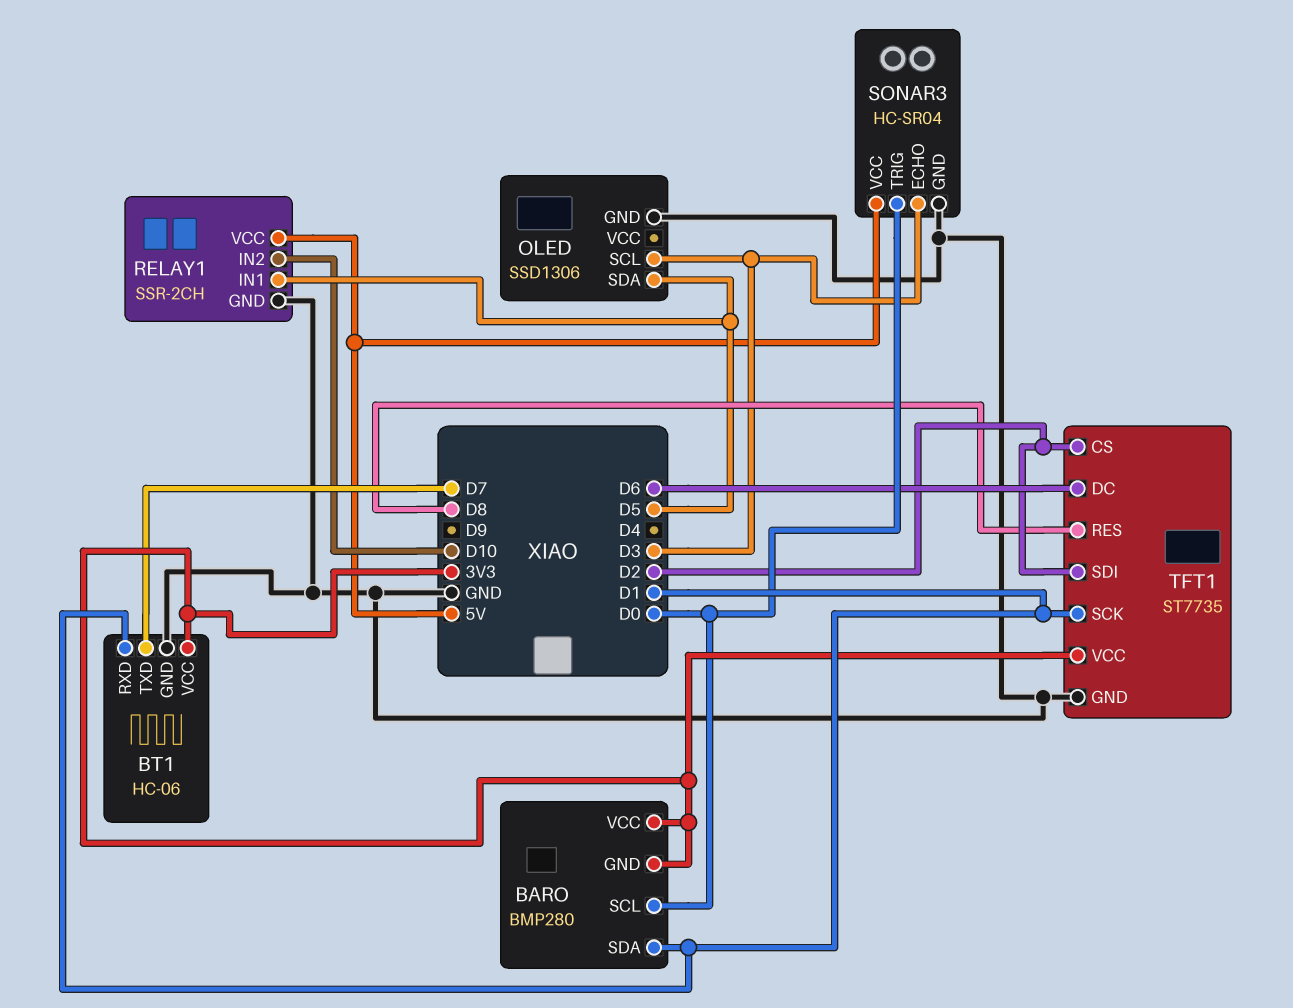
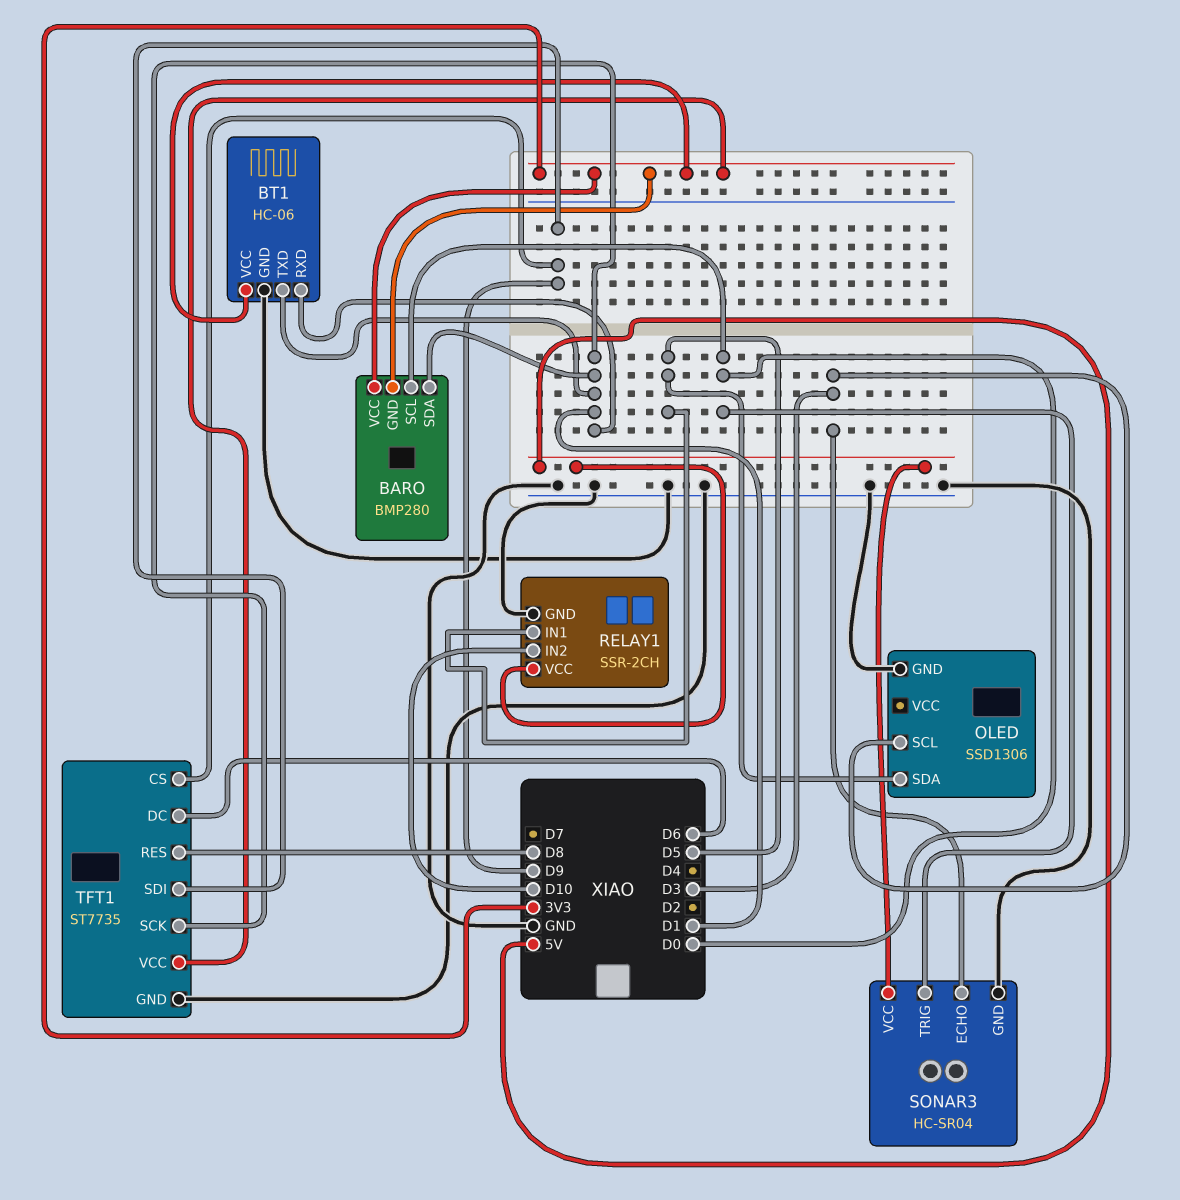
BT1 pin TXD: D7 -> D1
TFT1 pin CS: D2 -> D9
TFT1 pin SDI: D2 -> D9

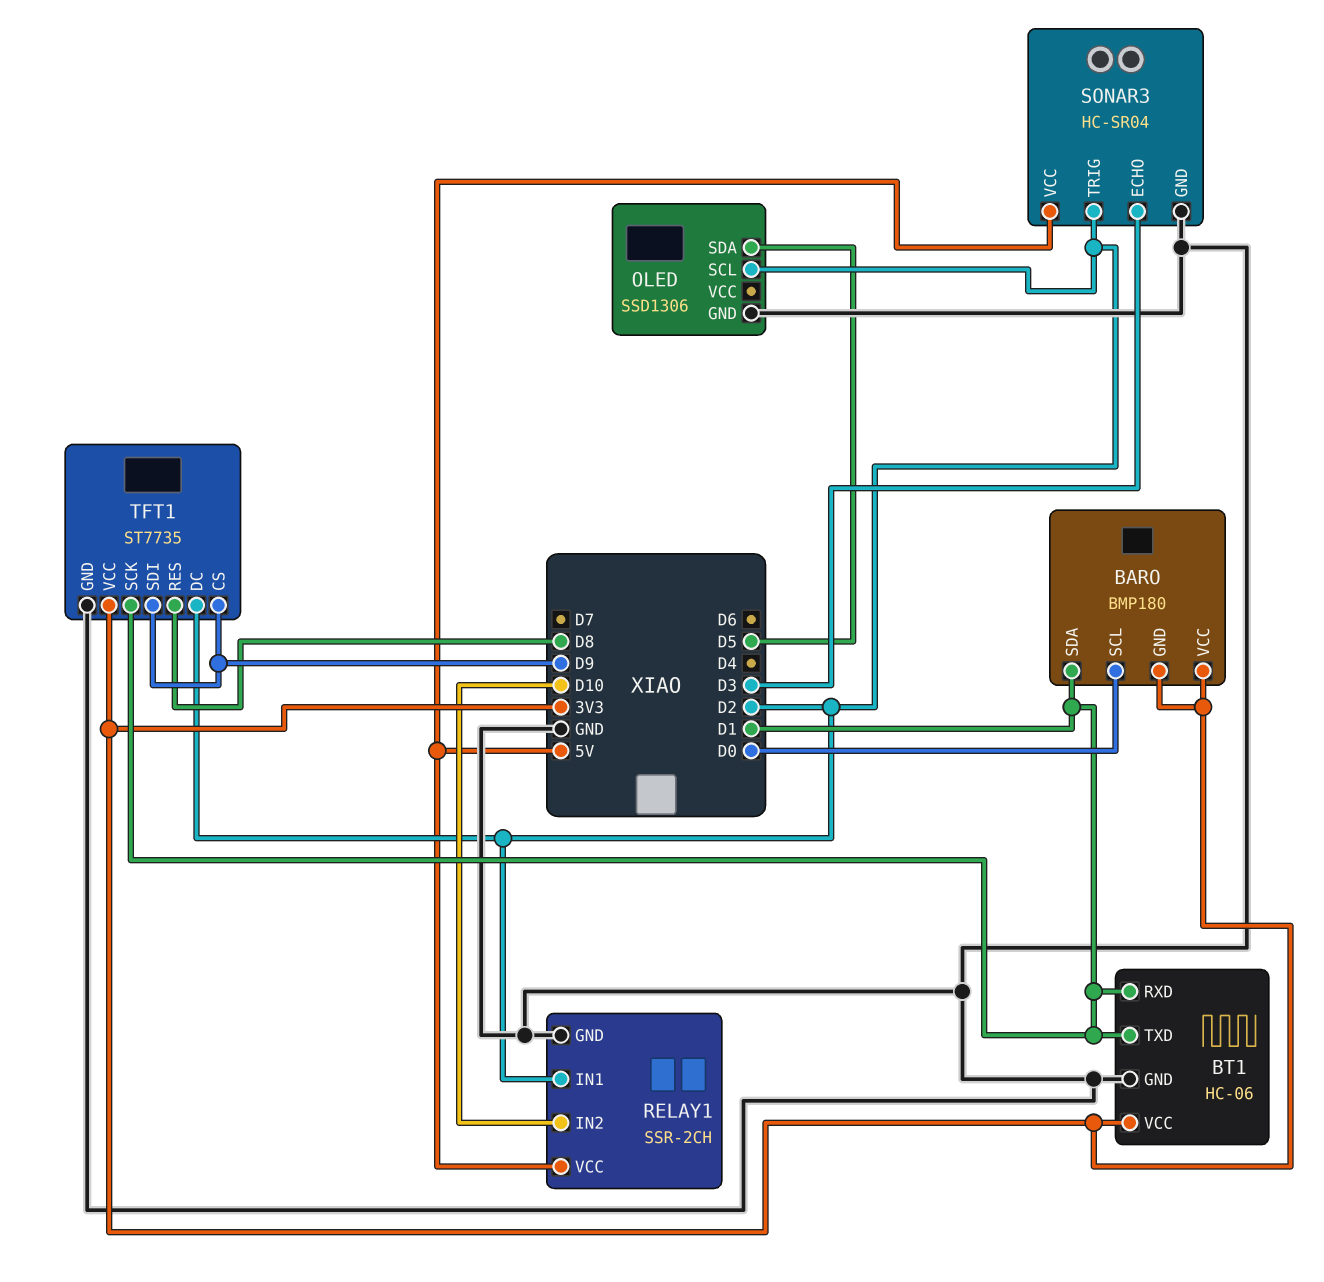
BARO: BMP280 -> BMP180
OLED pin SCL: D3 -> D2
RELAY1 pin IN1: D5 -> D2
SONAR3 pin TRIG: D0 -> D2
TFT1 pin DC: D6 -> D2

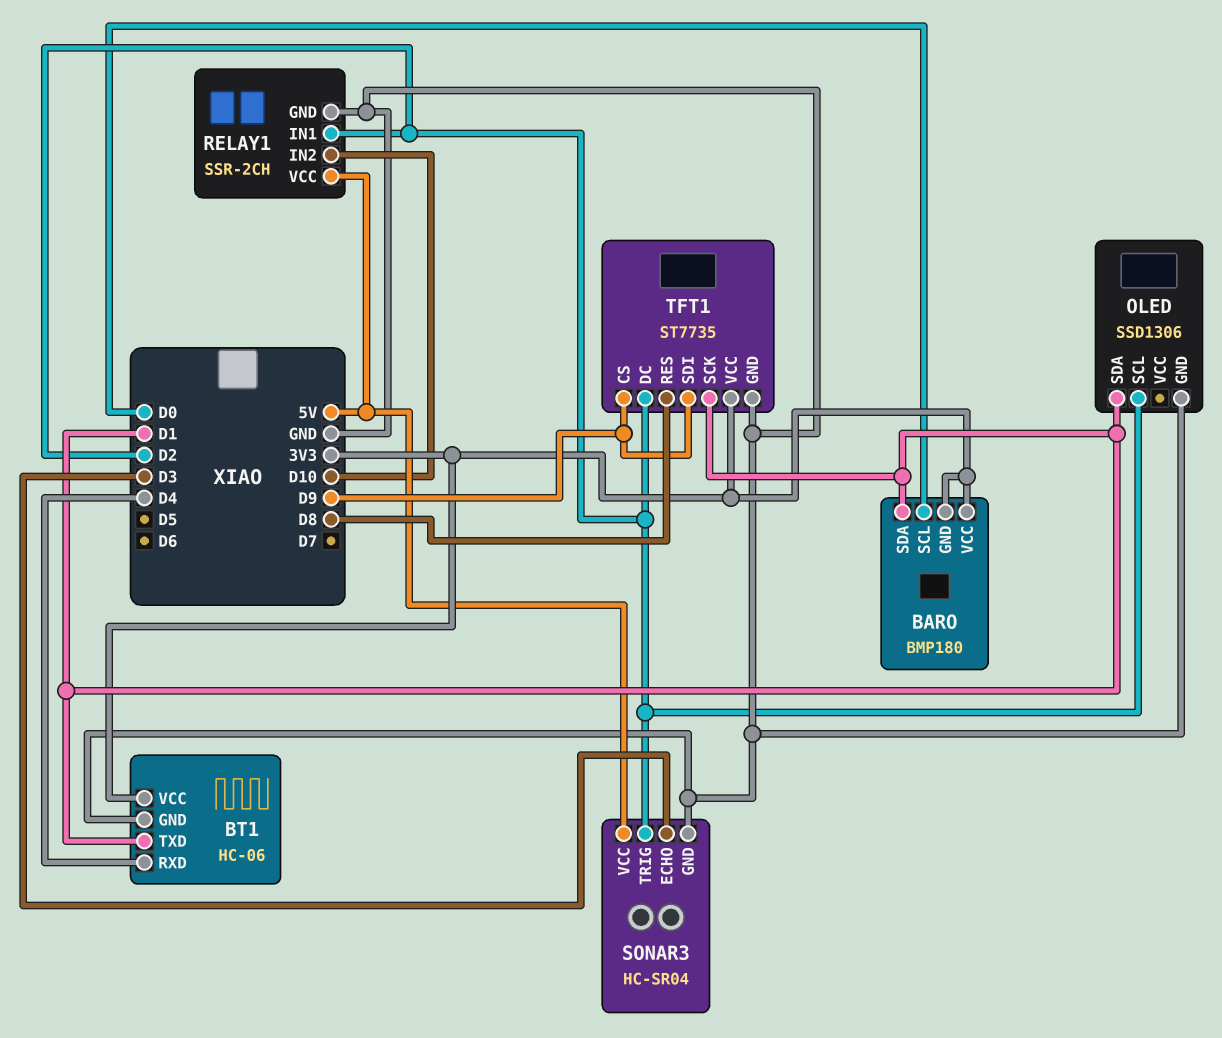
BT1 pin RXD: D1 -> D4
OLED pin SDA: D5 -> D1

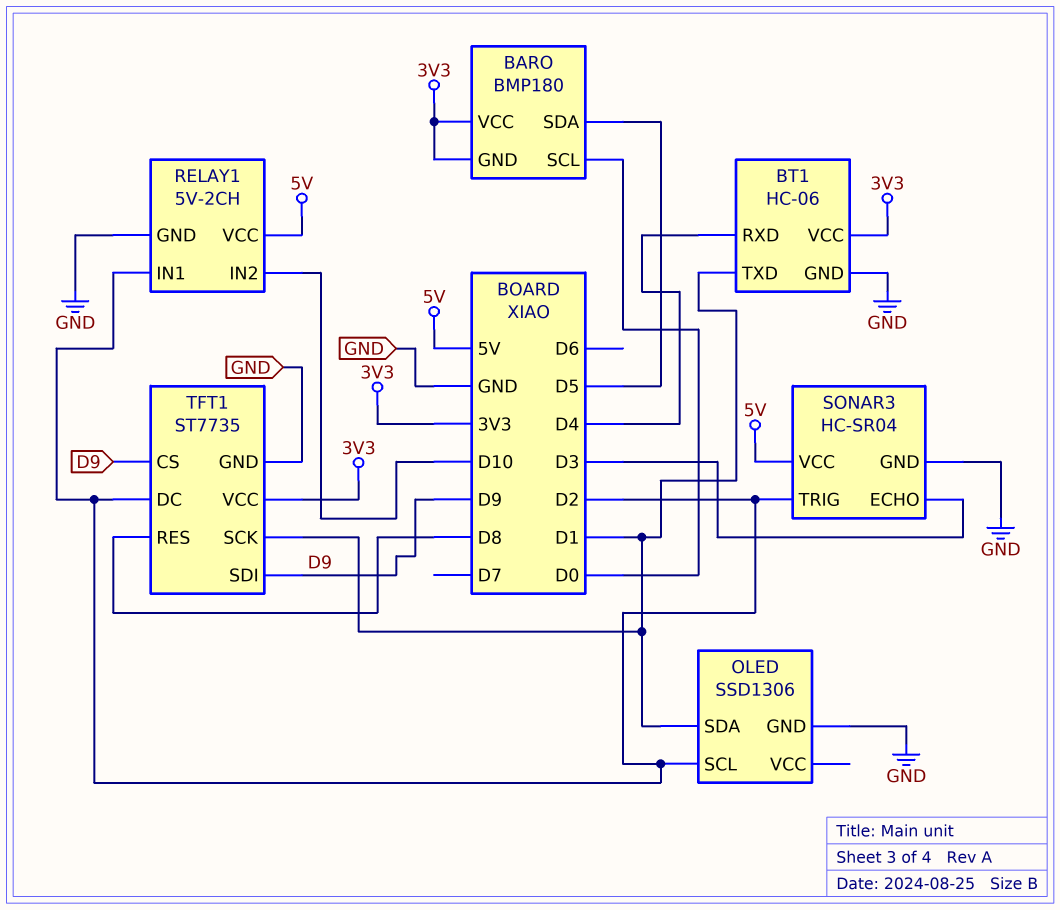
BARO pin SDA: D1 -> D5
RELAY1: SSR-2CH -> 5V-2CH

